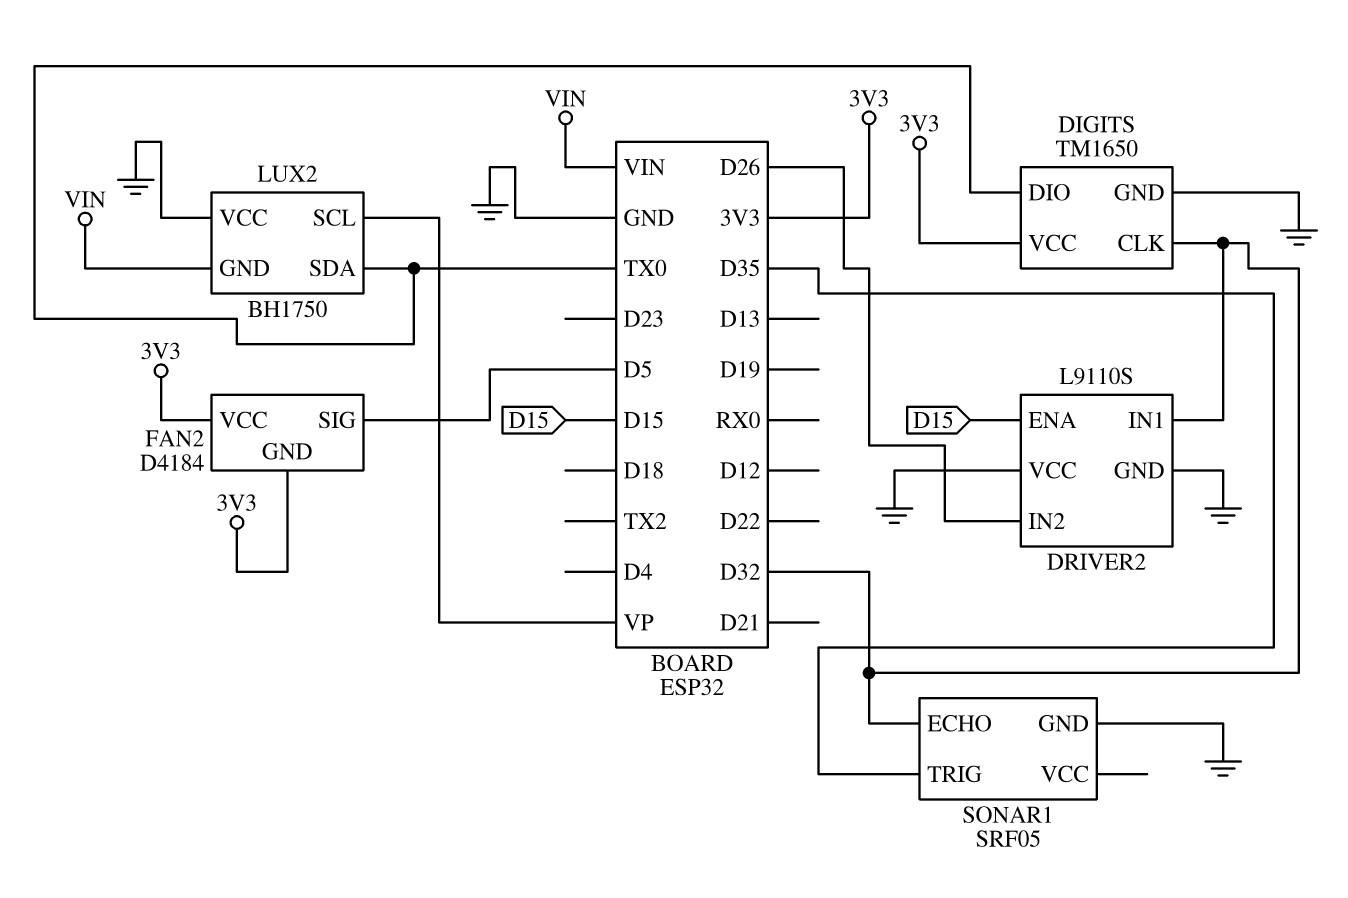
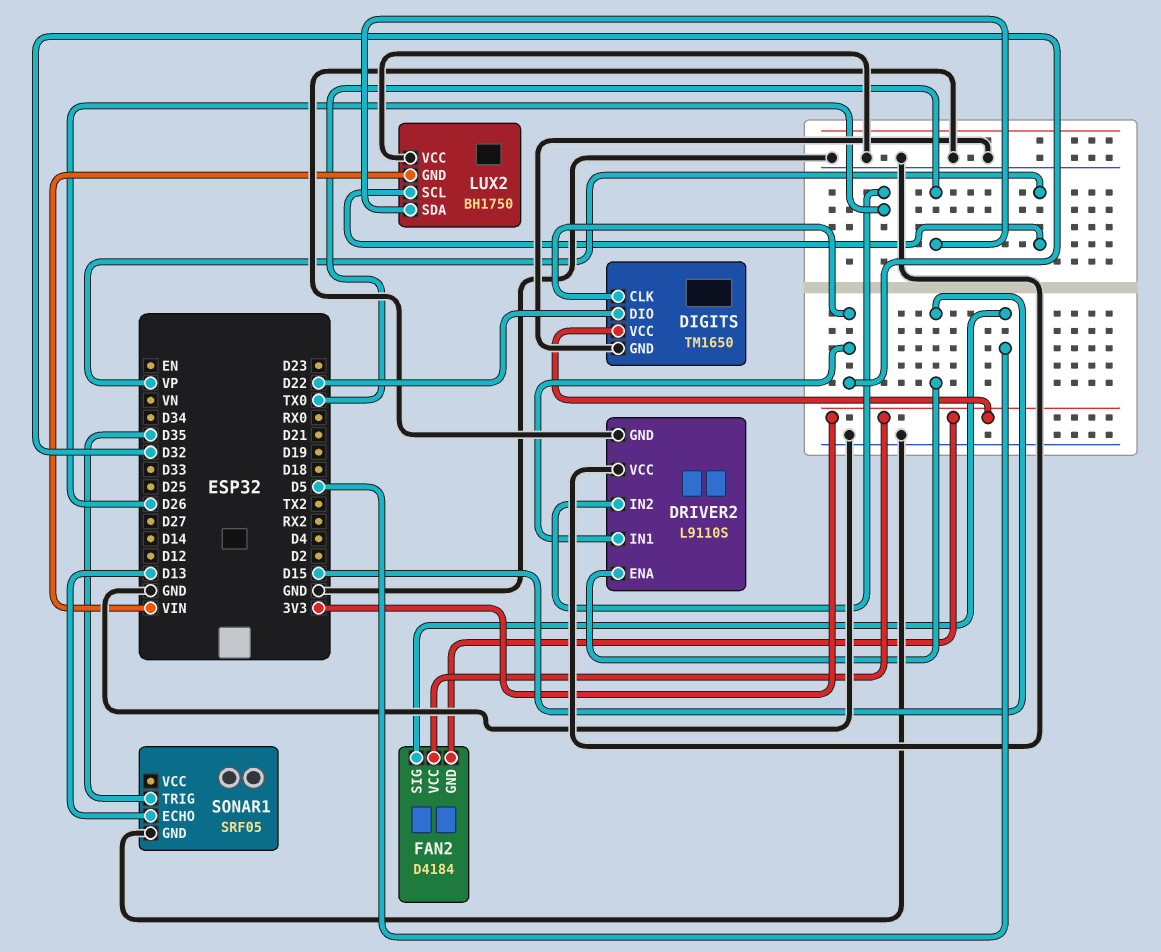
DIGITS pin DIO: TX0 -> D22
SONAR1 pin ECHO: D32 -> D13

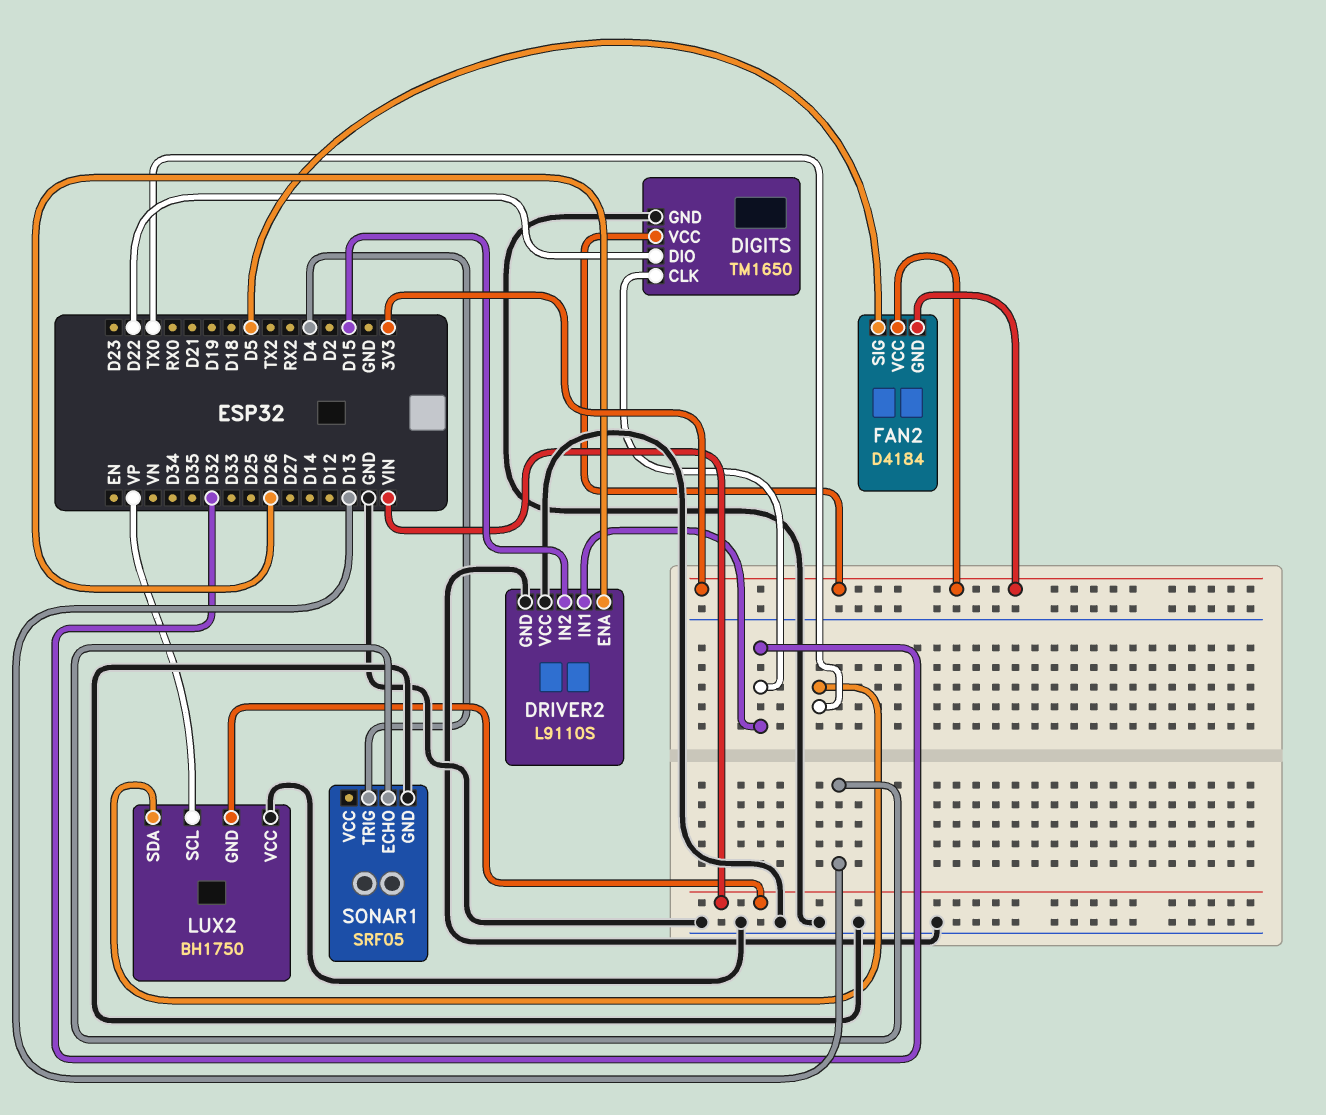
DRIVER2 pin ENA: D15 -> D26
DRIVER2 pin IN2: D26 -> D15
SONAR1 pin TRIG: D35 -> D4

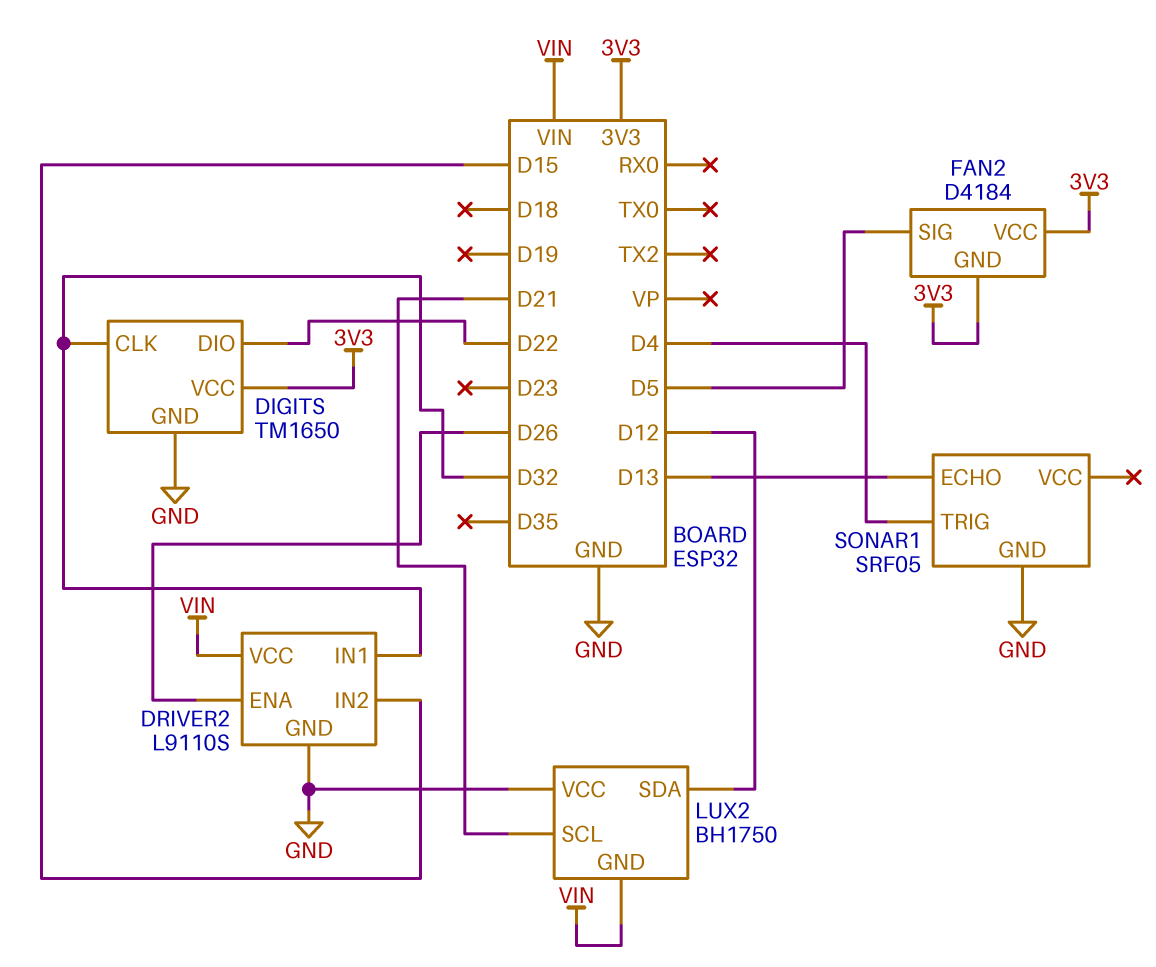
DRIVER2 pin VCC: GND -> VIN
LUX2 pin SCL: VP -> D21
LUX2 pin SDA: TX0 -> D12

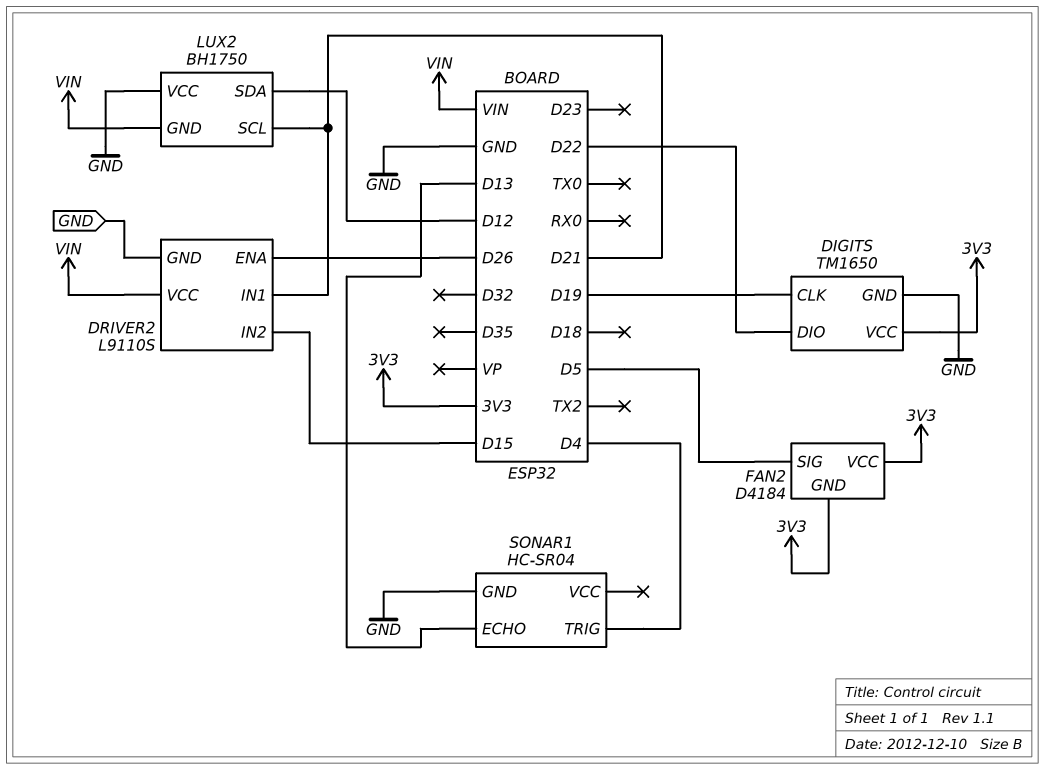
DIGITS pin CLK: D32 -> D19
DRIVER2 pin IN1: D32 -> D21
SONAR1: SRF05 -> HC-SR04

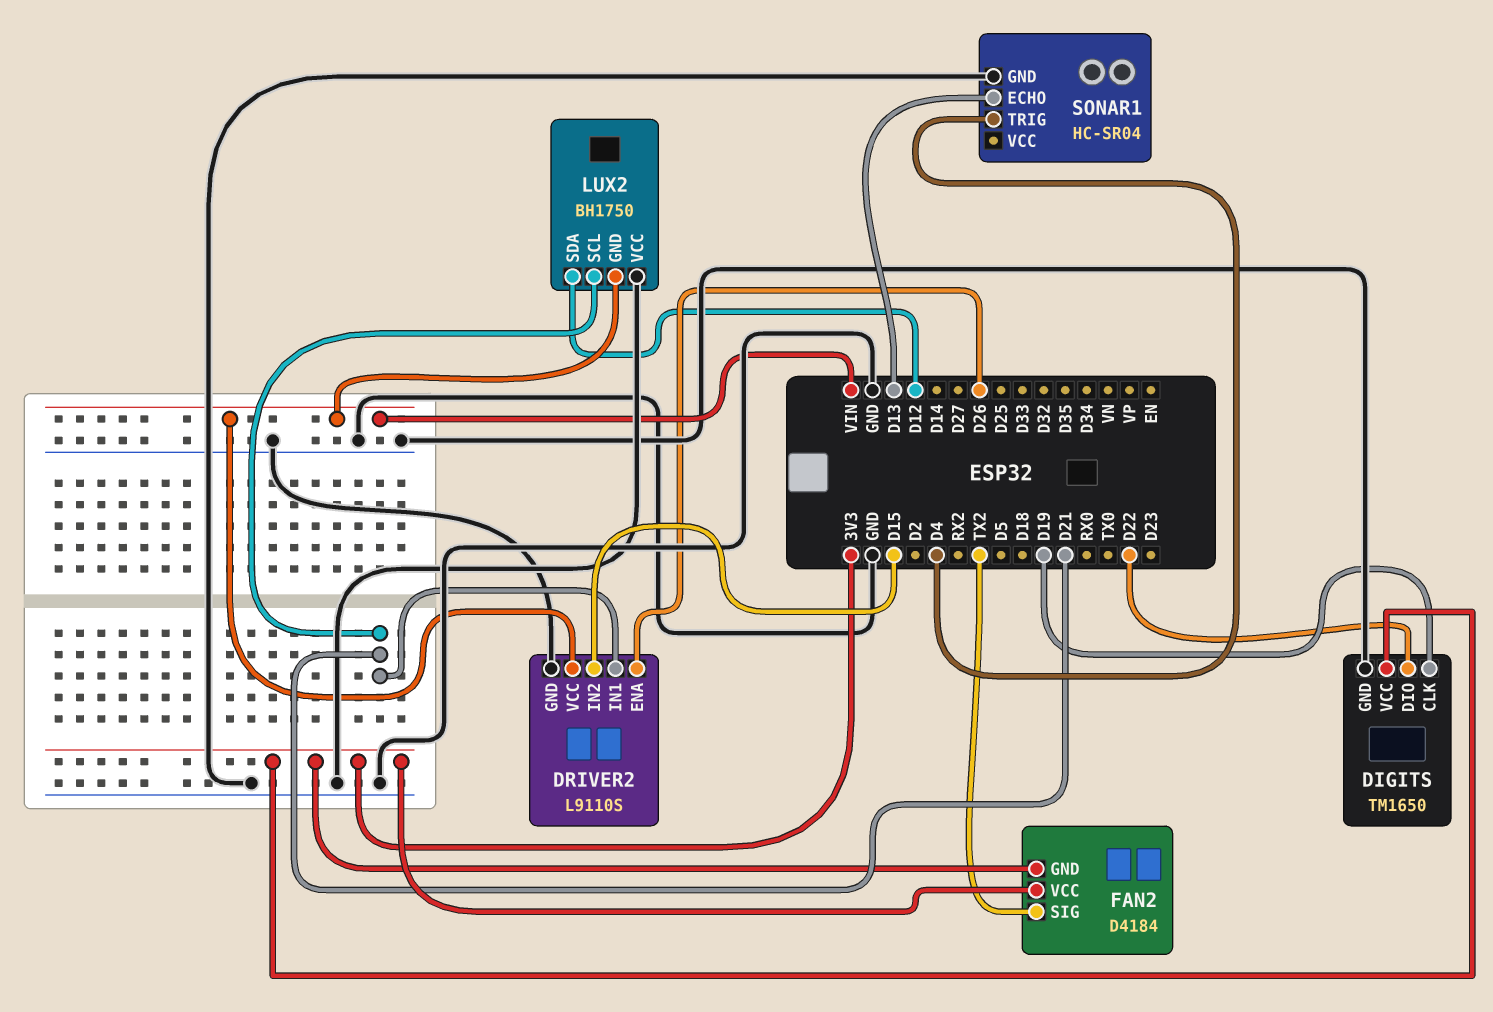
FAN2 pin SIG: D5 -> TX2

